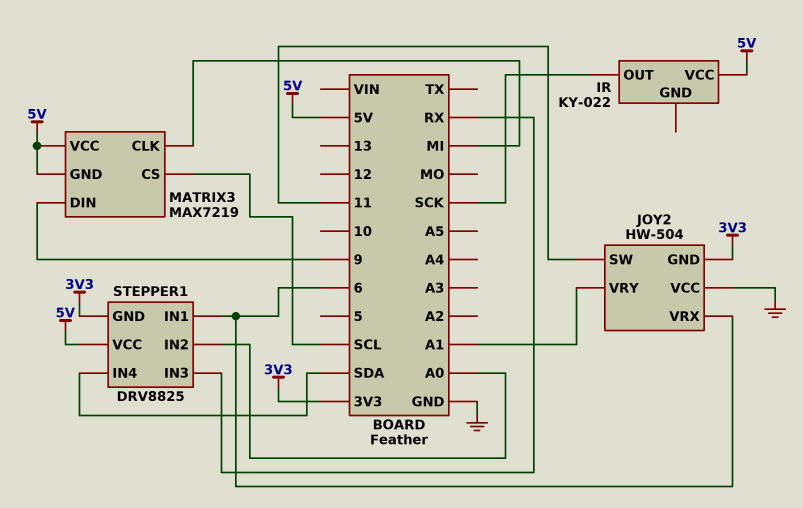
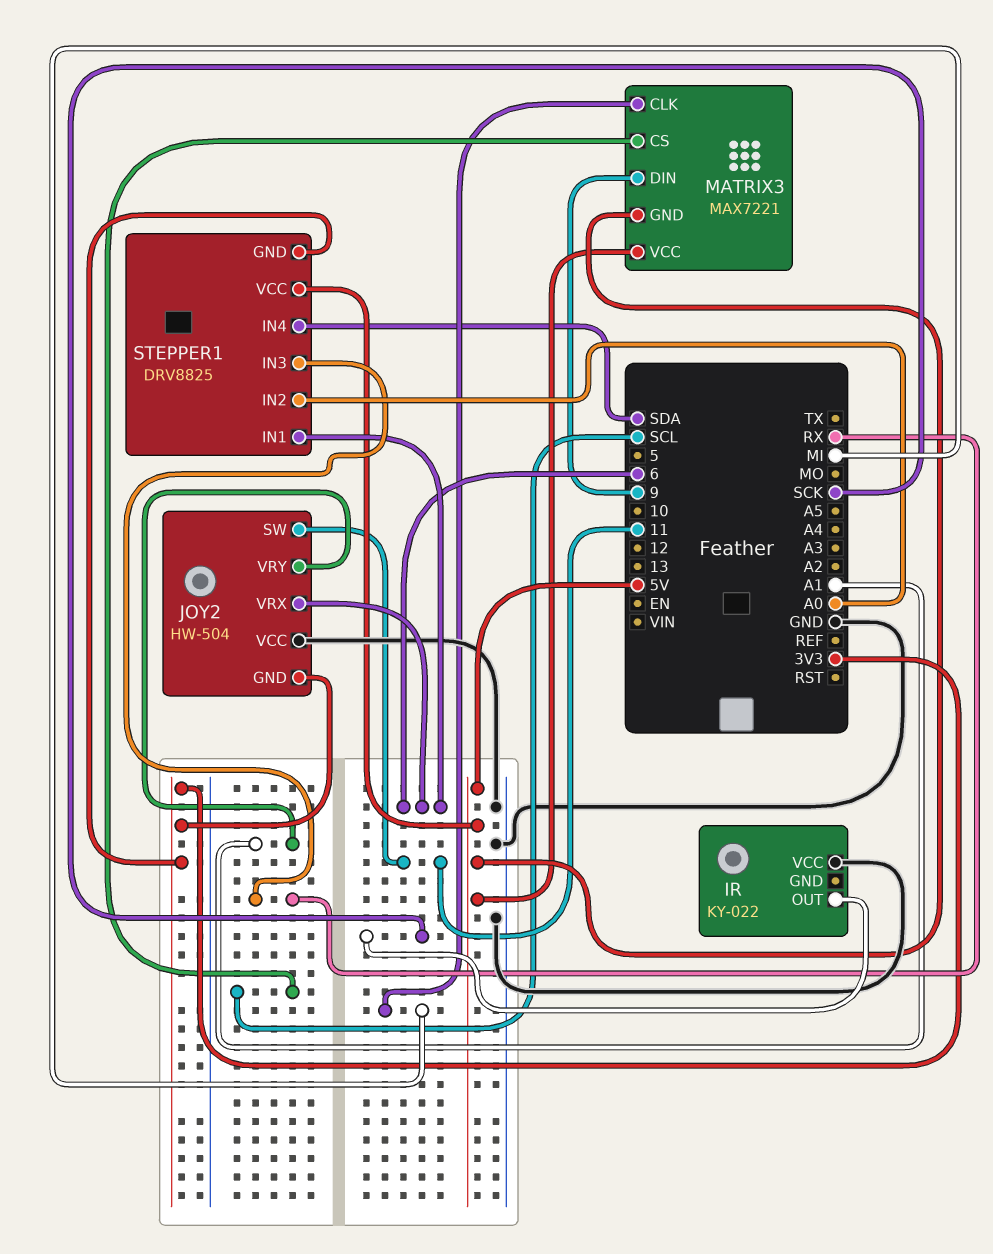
IR pin VCC: 5V -> GND
MATRIX3: MAX7219 -> MAX7221

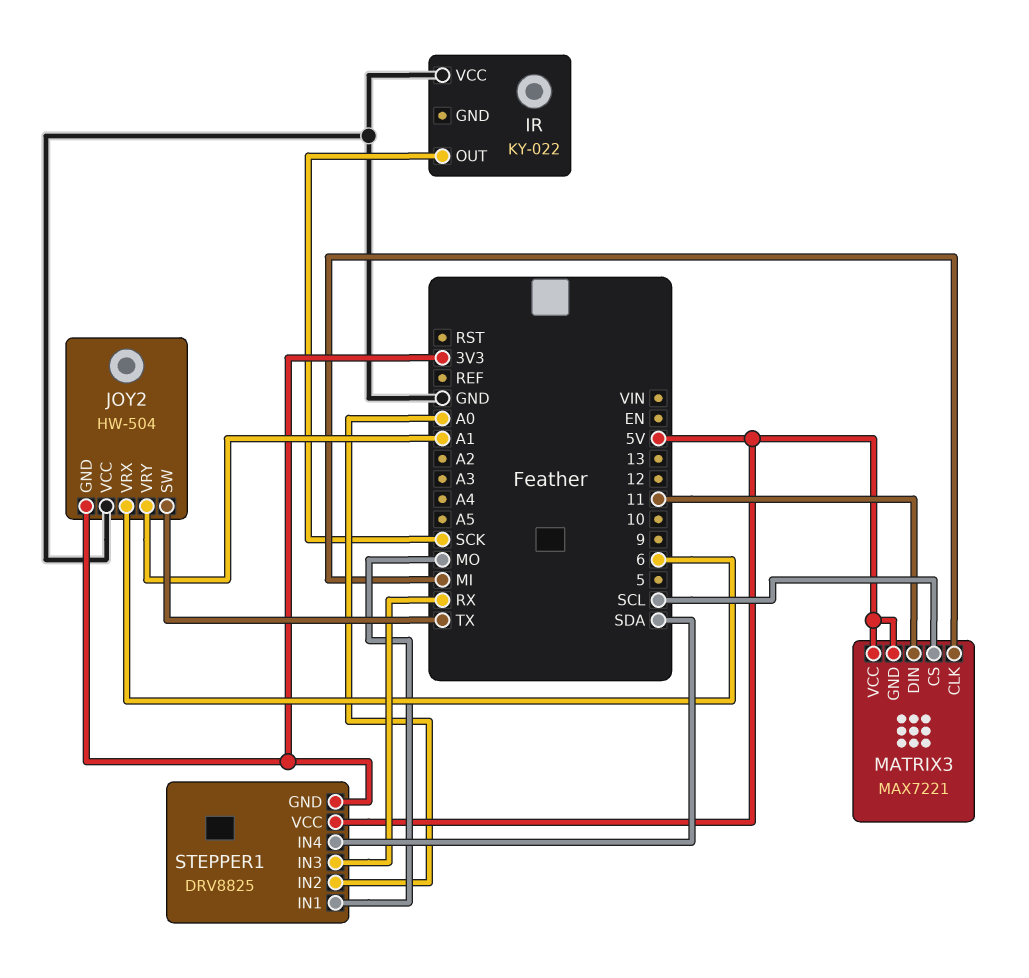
JOY2 pin SW: 11 -> TX
MATRIX3 pin DIN: 9 -> 11
STEPPER1 pin IN1: 6 -> MO

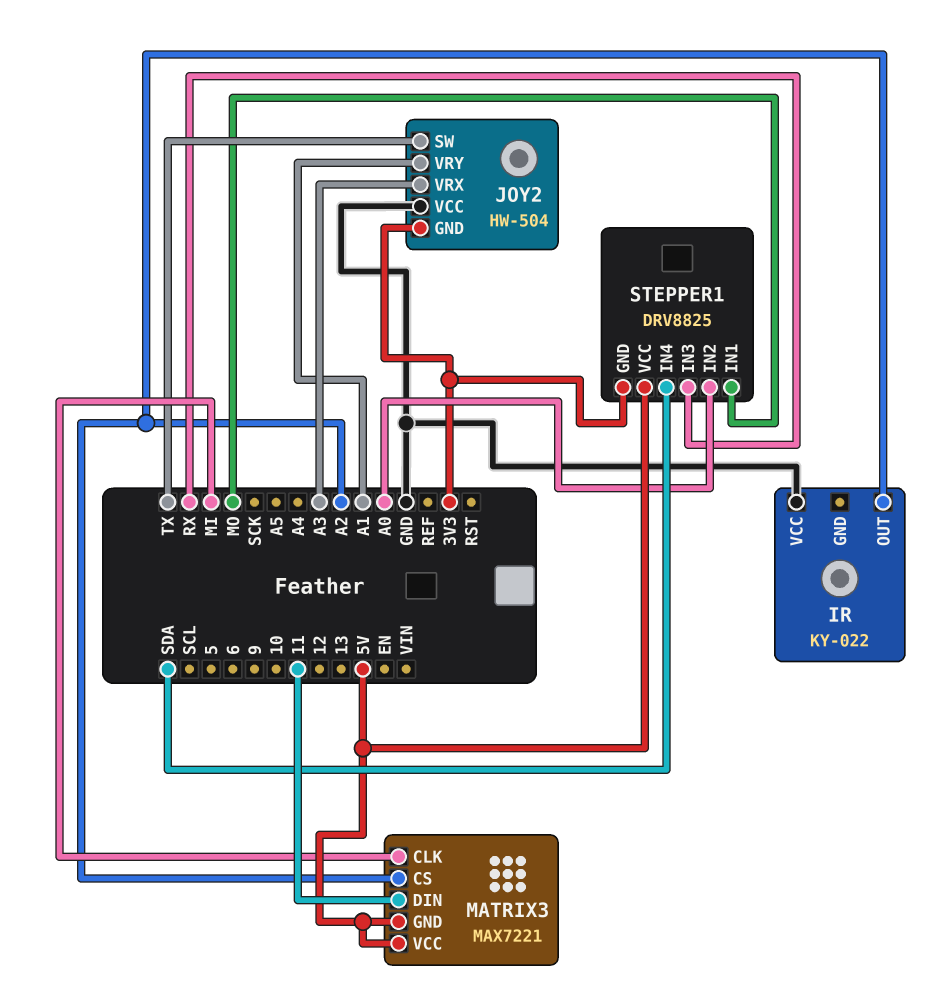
IR pin OUT: SCK -> A2
JOY2 pin VRX: 6 -> A3
MATRIX3 pin CS: SCL -> A2

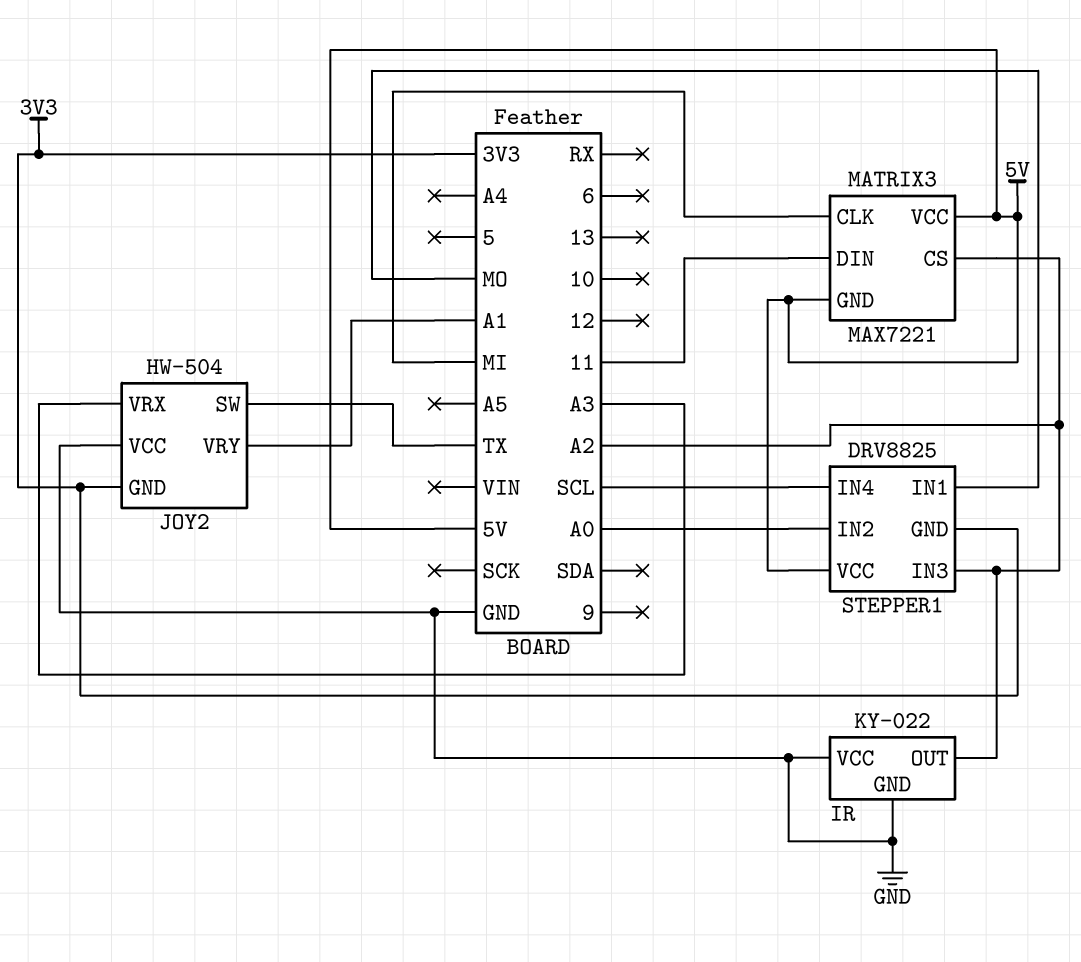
IR pin GND: none -> GND
STEPPER1 pin IN3: RX -> A2
STEPPER1 pin IN4: SDA -> SCL

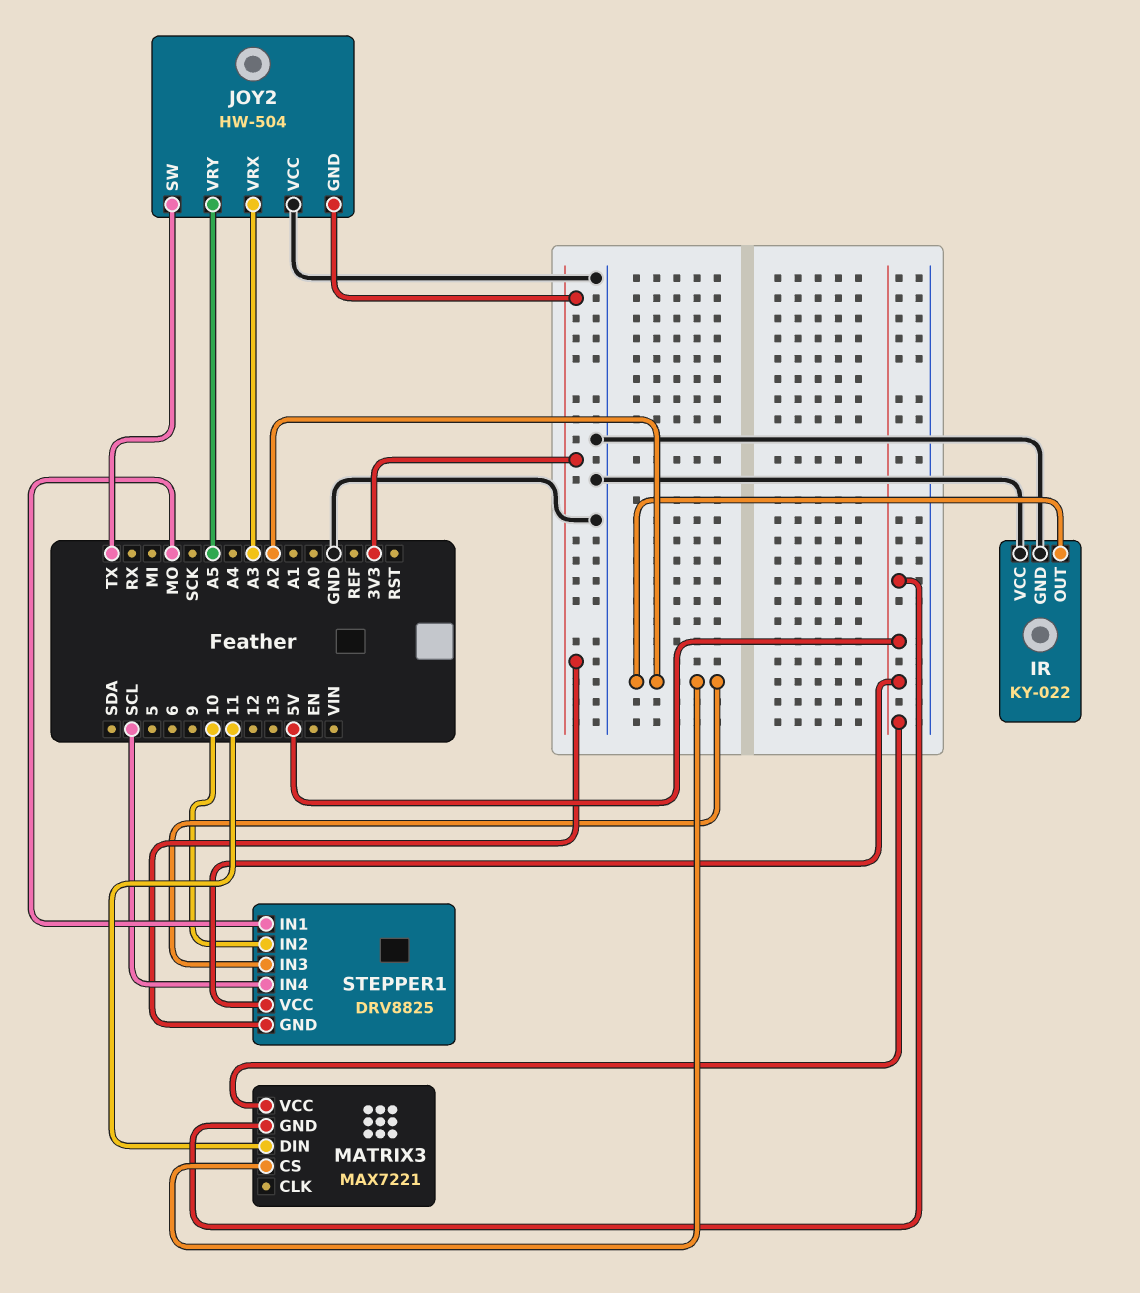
JOY2 pin VRY: A1 -> A5
MATRIX3 pin CLK: MI -> none
STEPPER1 pin IN2: A0 -> 10

